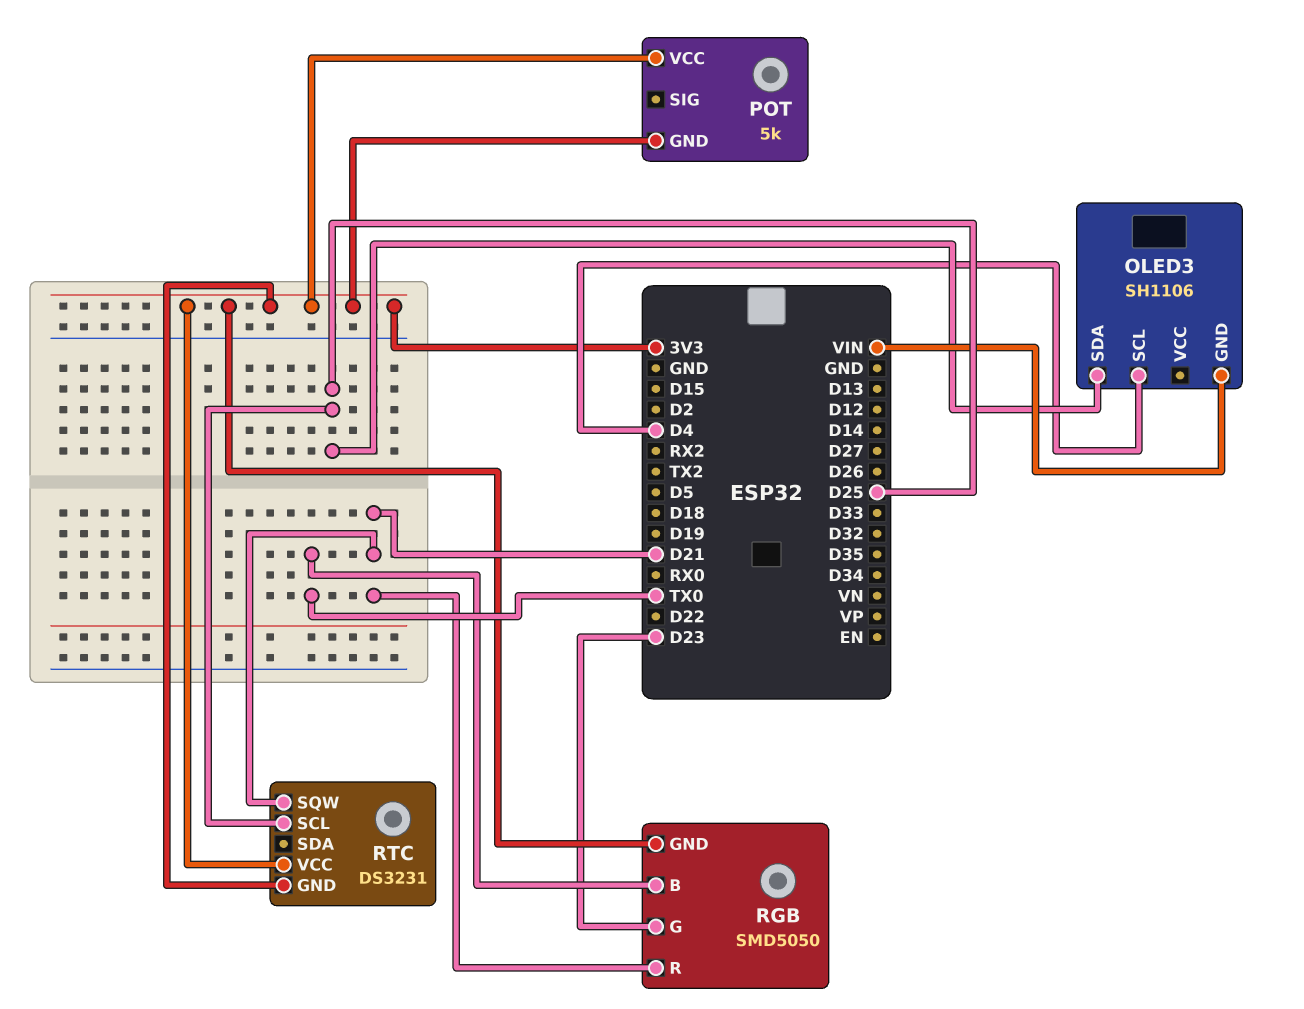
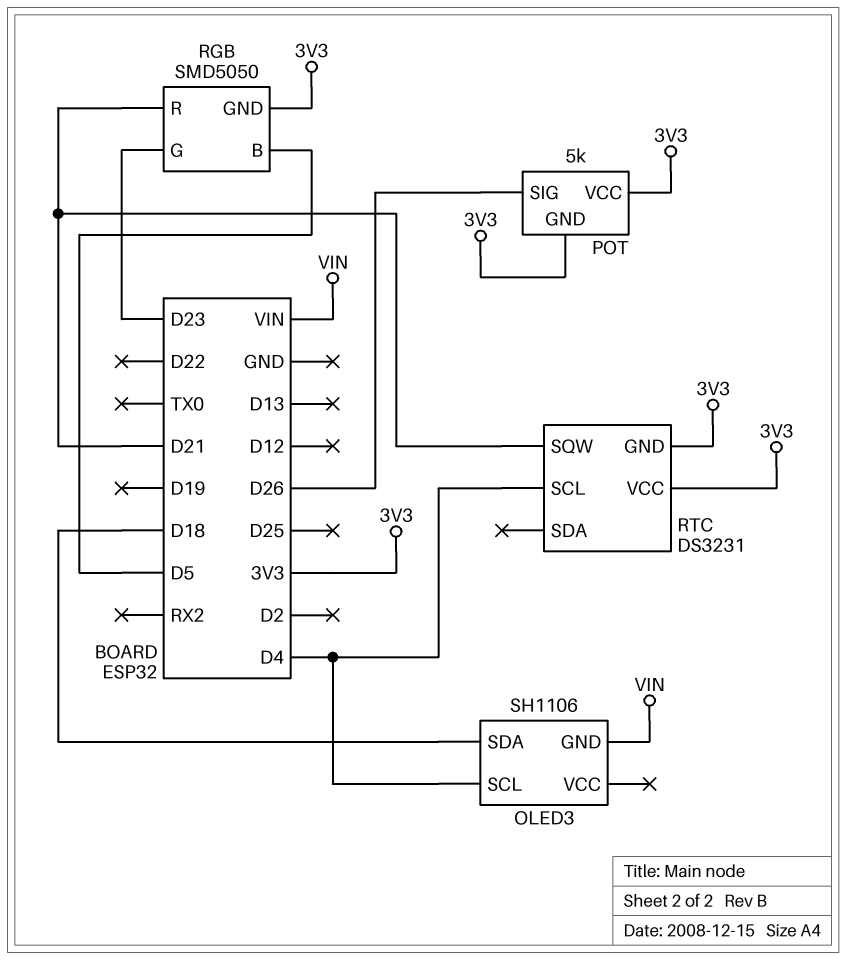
OLED3 pin SDA: D25 -> D18
POT pin SIG: none -> D26
RGB pin B: TX0 -> D5
RTC pin SCL: D25 -> D4

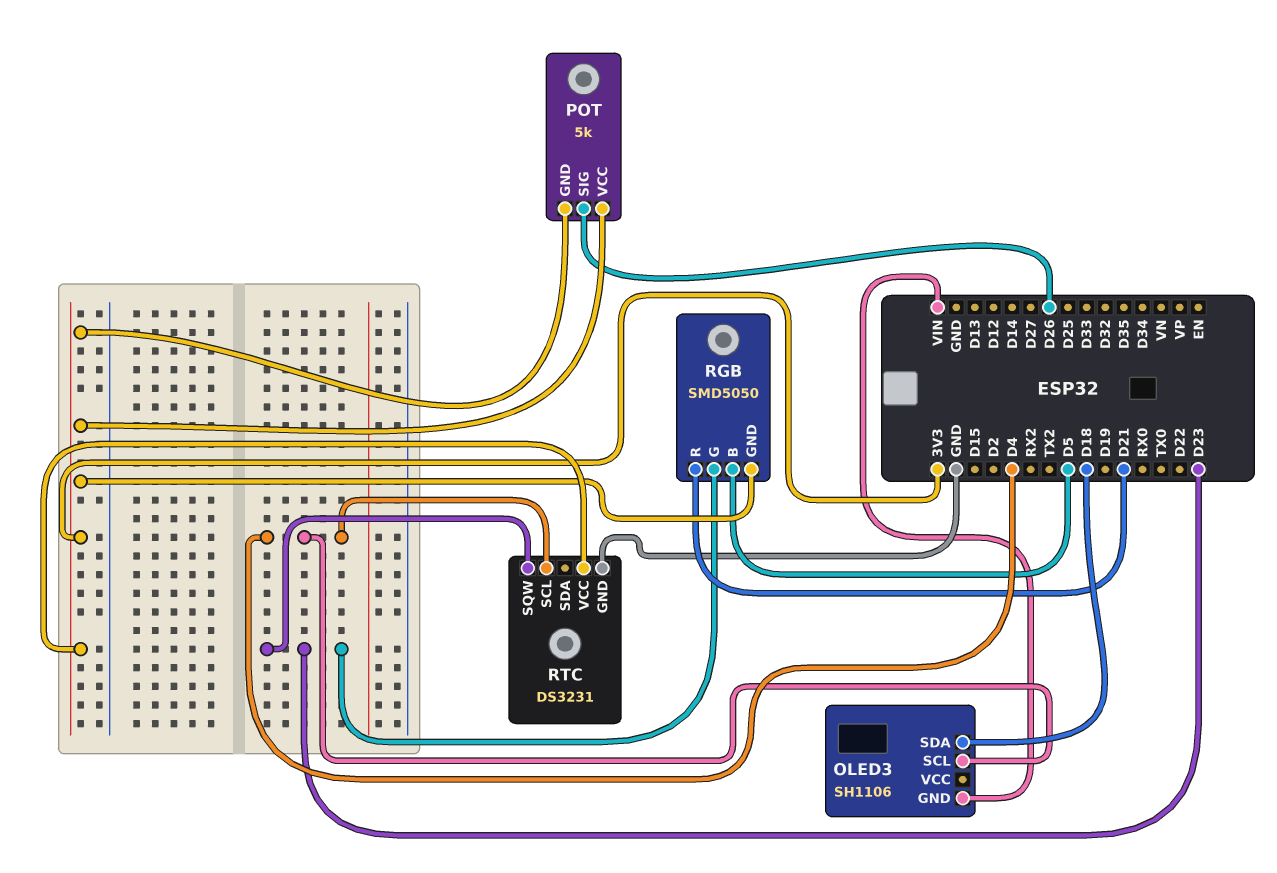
RTC pin GND: 3V3 -> GND
RTC pin SQW: D21 -> D23

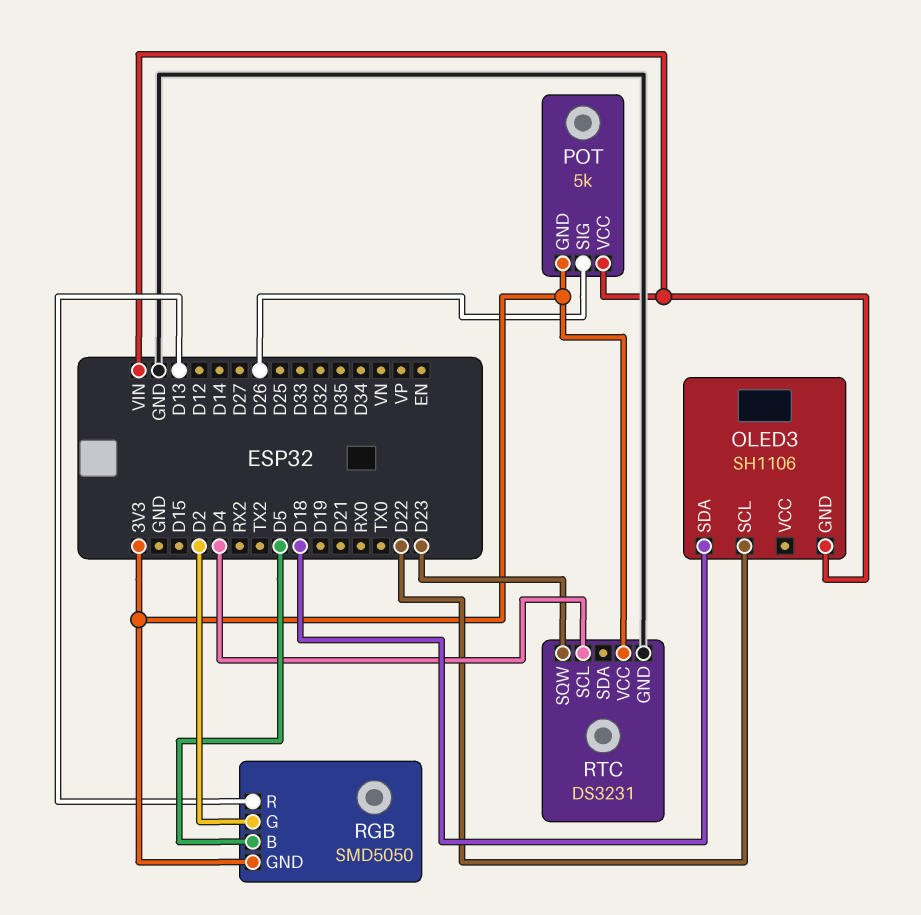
OLED3 pin SCL: D4 -> D22
POT pin VCC: 3V3 -> VIN
RGB pin G: D23 -> D2
RGB pin R: D21 -> D13

